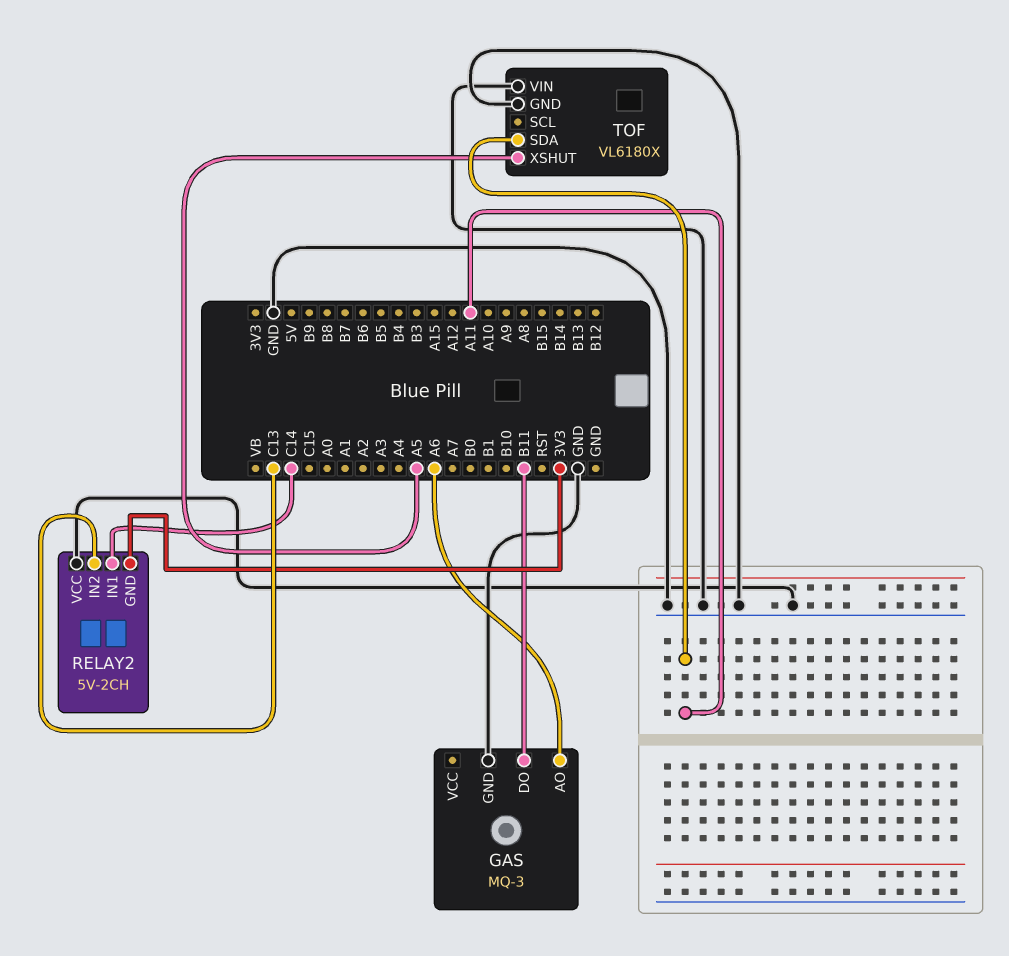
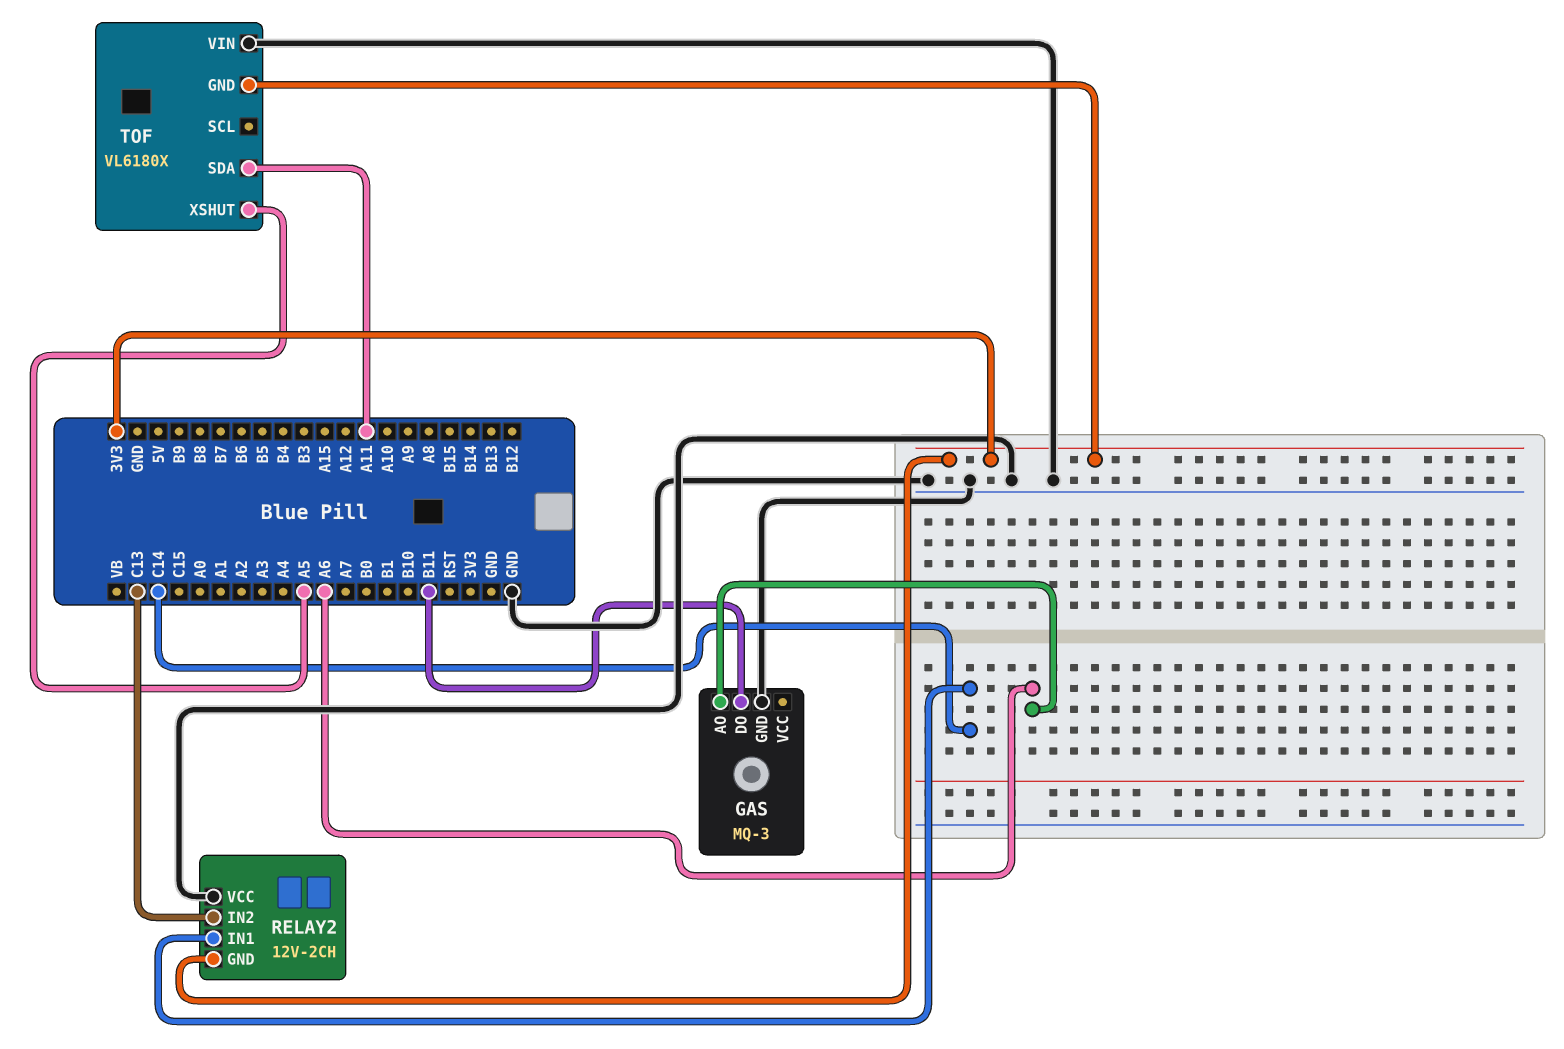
RELAY2: 5V-2CH -> 12V-2CH
TOF pin GND: GND -> 3V3

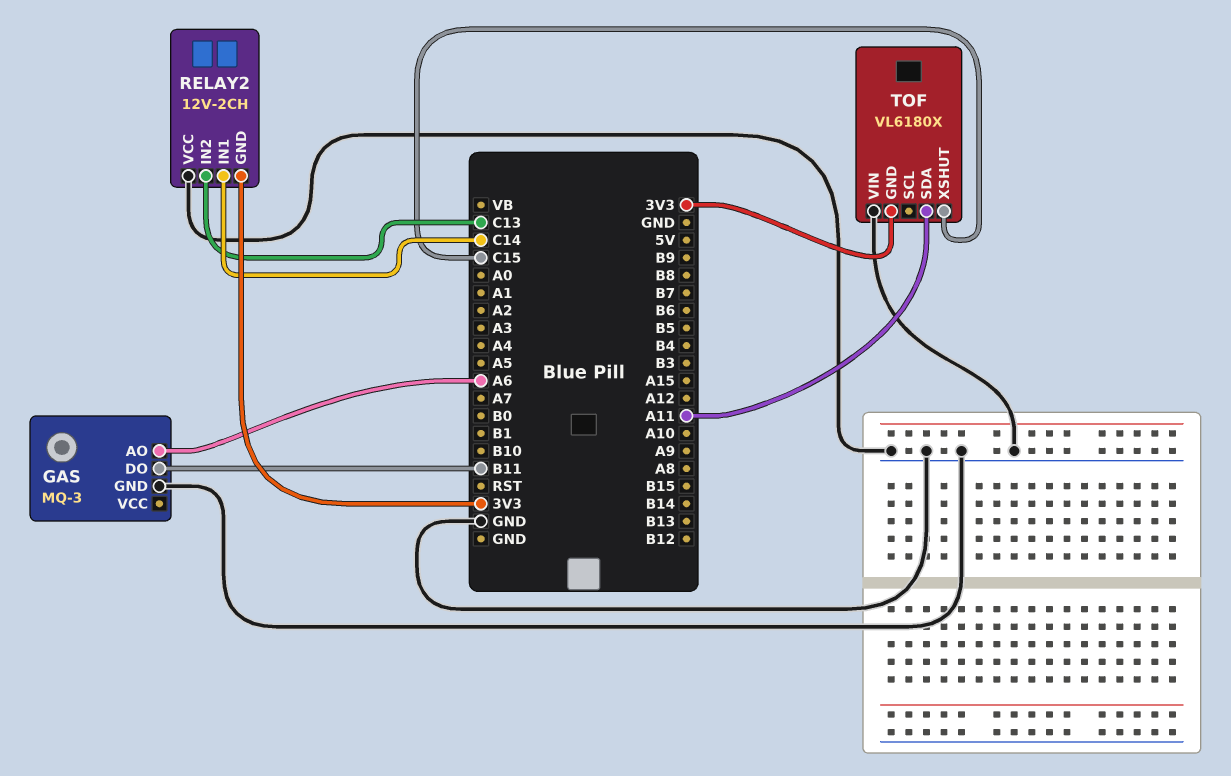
TOF pin XSHUT: A5 -> C15

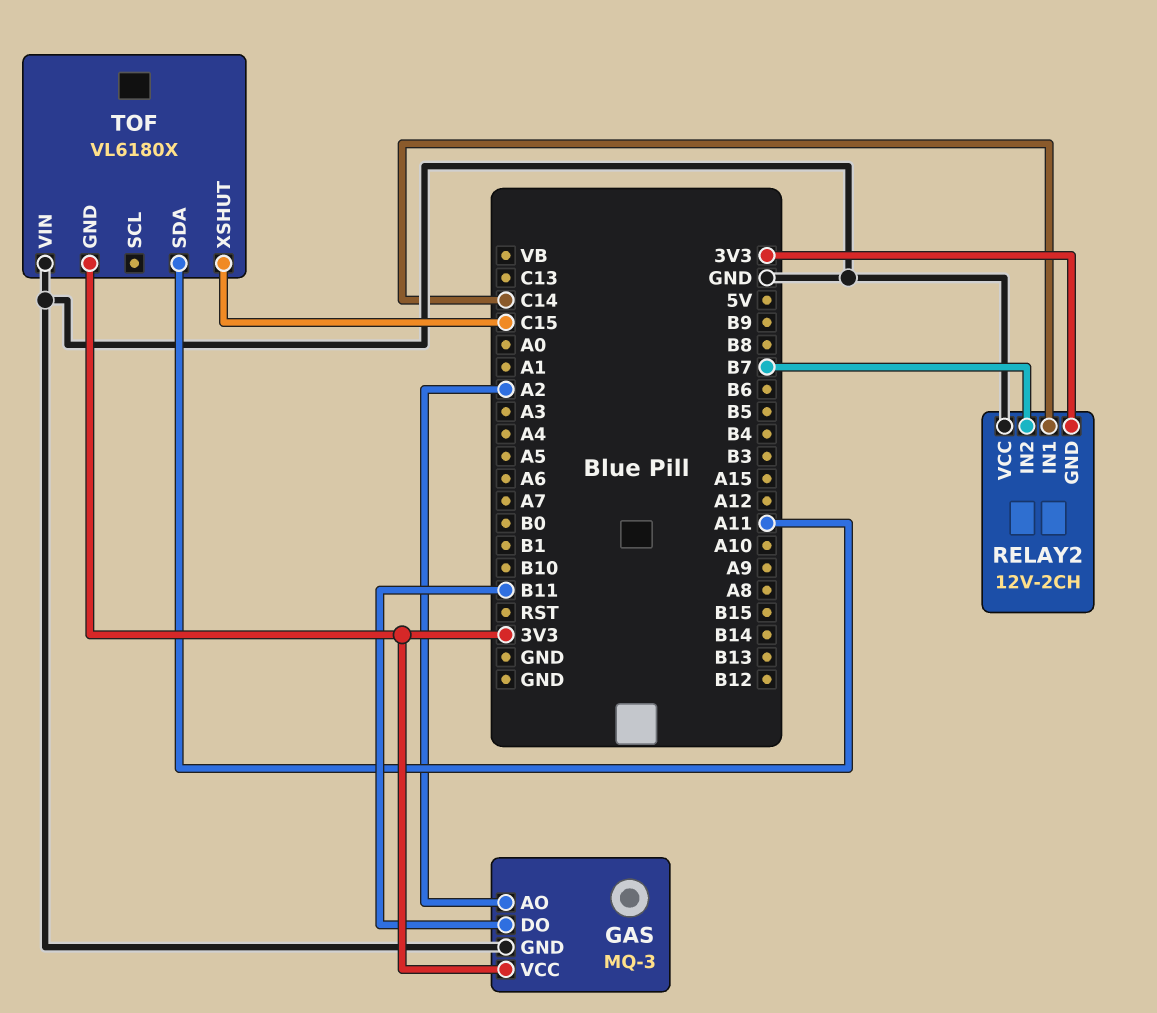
GAS pin AO: A6 -> A2
GAS pin VCC: none -> 3V3
RELAY2 pin IN2: C13 -> B7

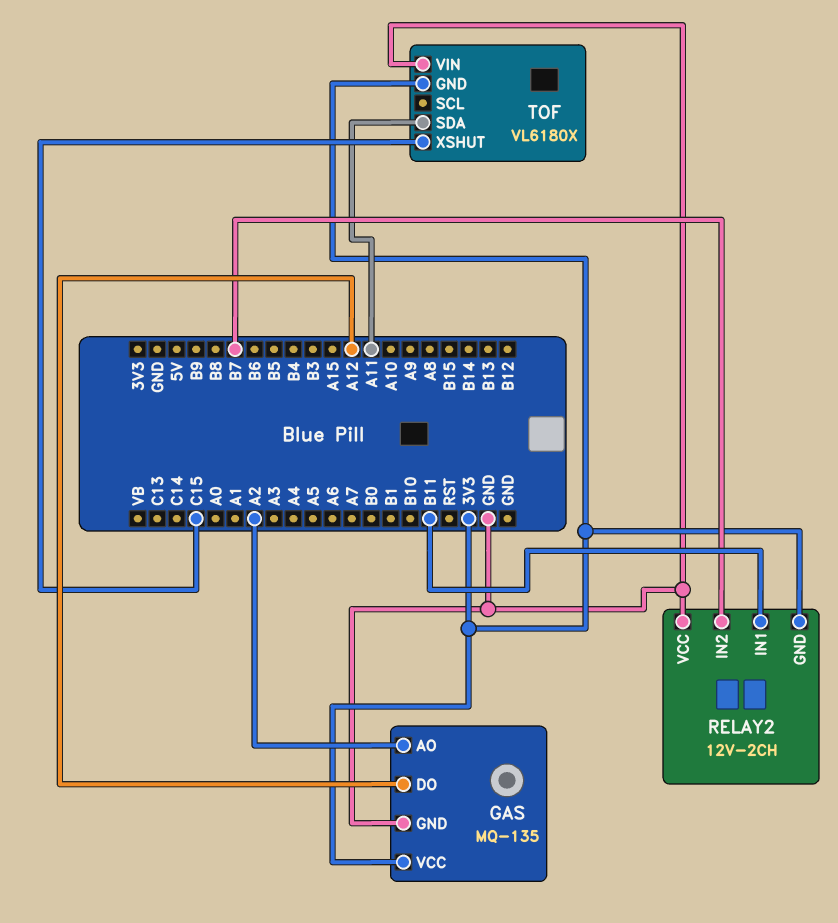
GAS: MQ-3 -> MQ-135
GAS pin DO: B11 -> A12
RELAY2 pin IN1: C14 -> B11

